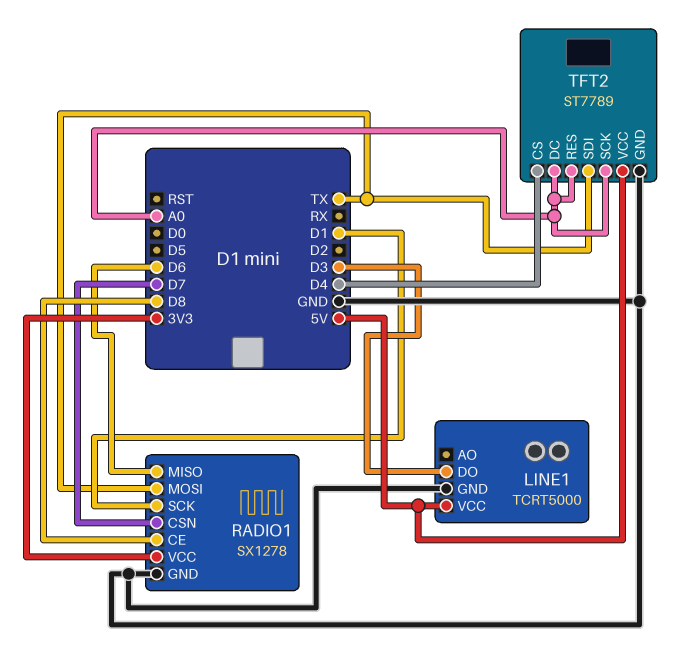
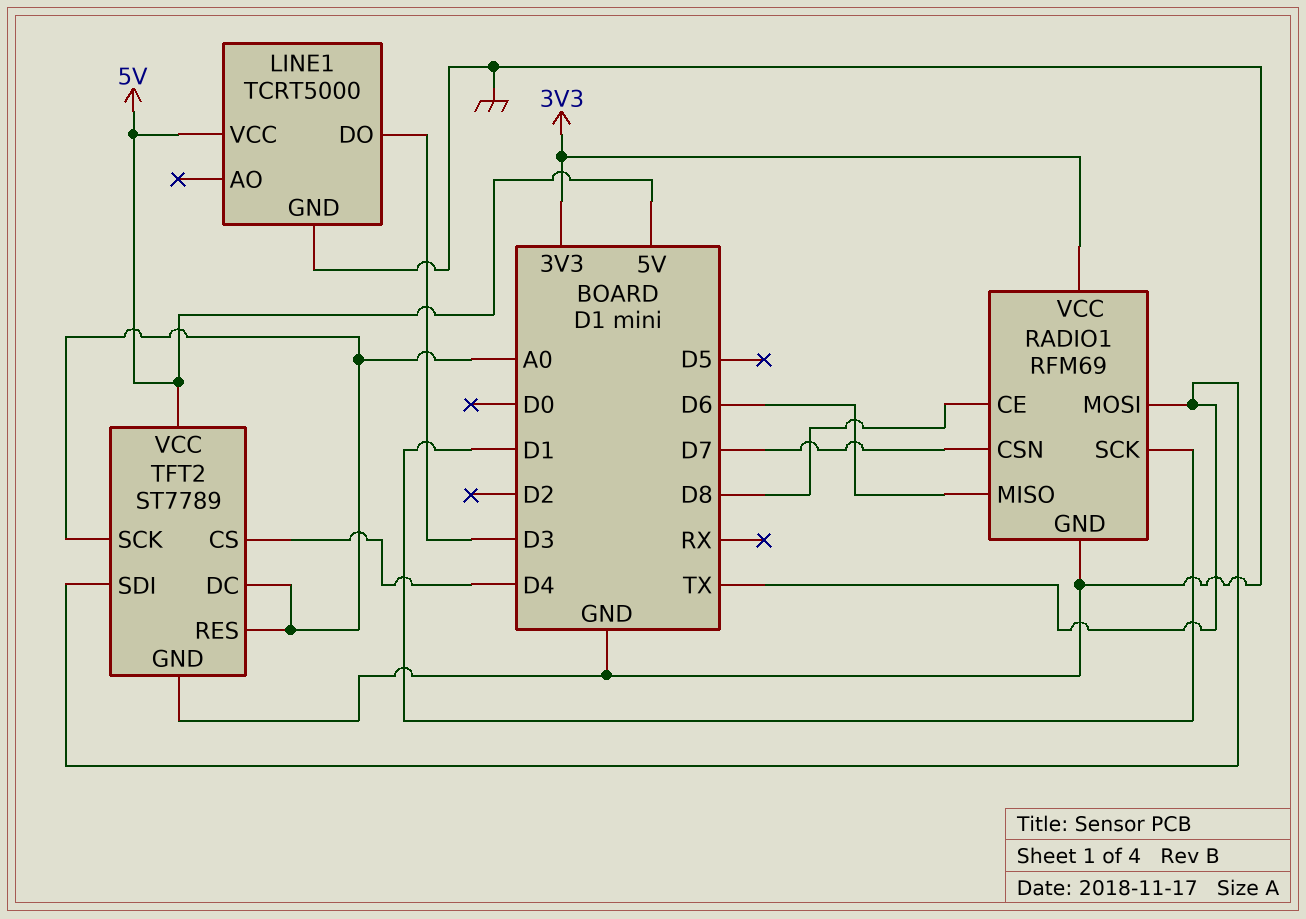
RADIO1: SX1278 -> RFM69

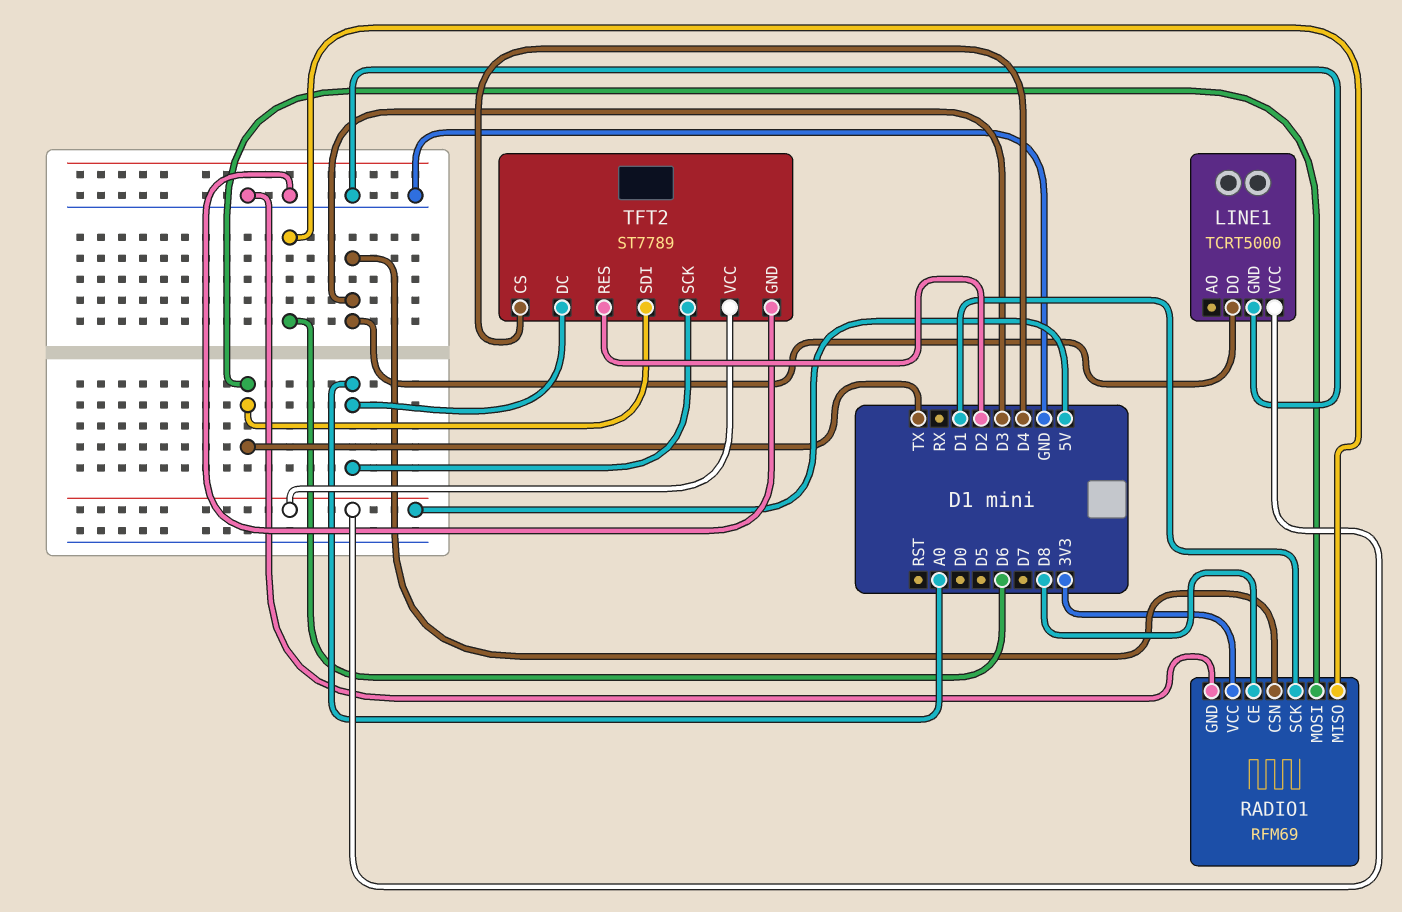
RADIO1 pin CSN: D7 -> D3
TFT2 pin RES: A0 -> D2

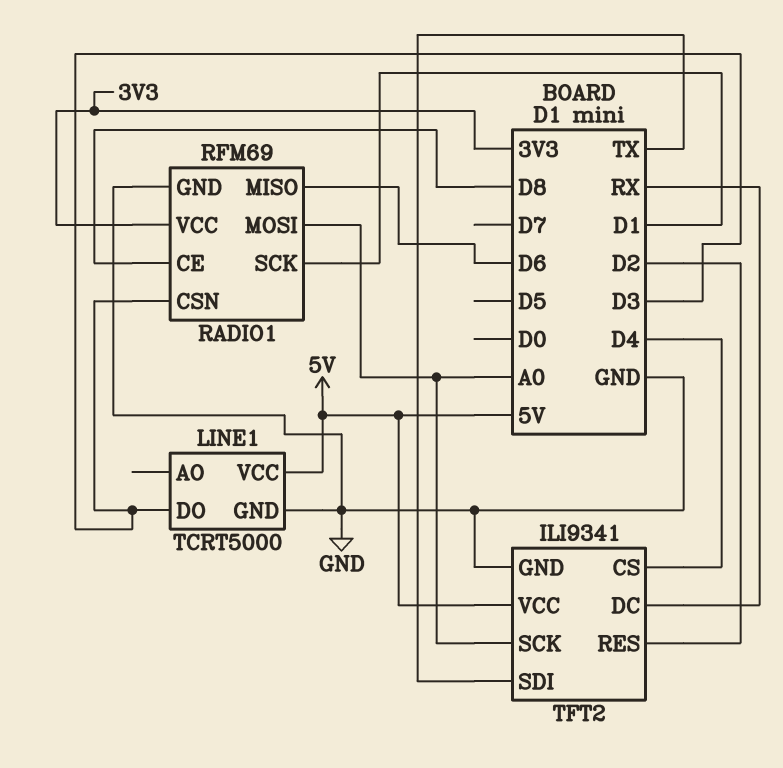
RADIO1 pin MOSI: TX -> A0
TFT2: ST7789 -> ILI9341
TFT2 pin DC: A0 -> RX

